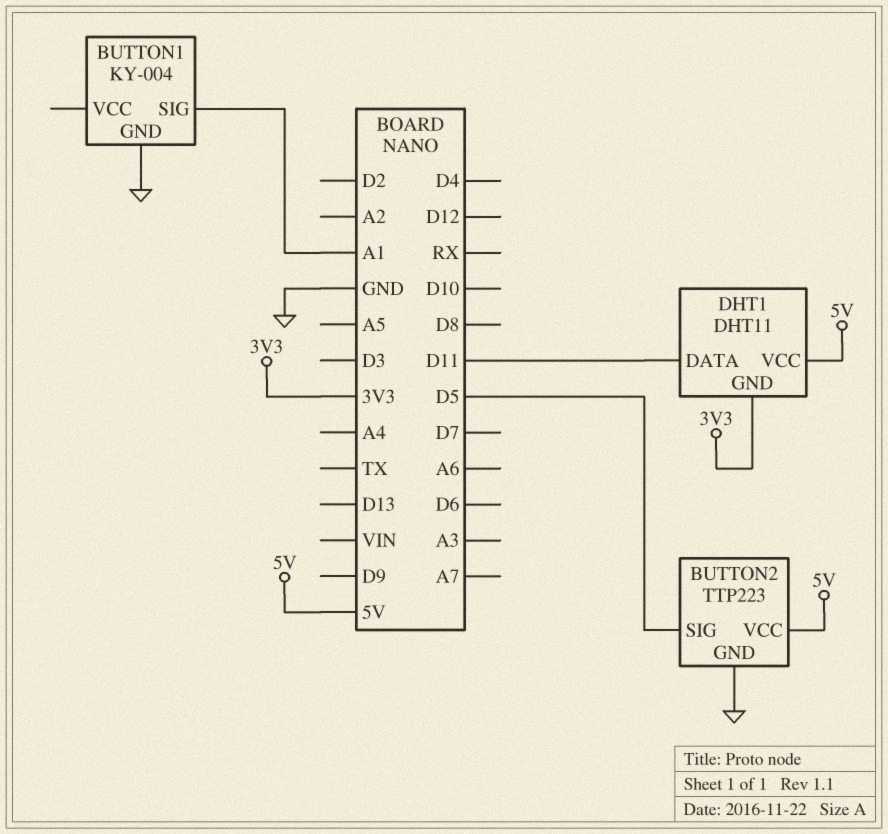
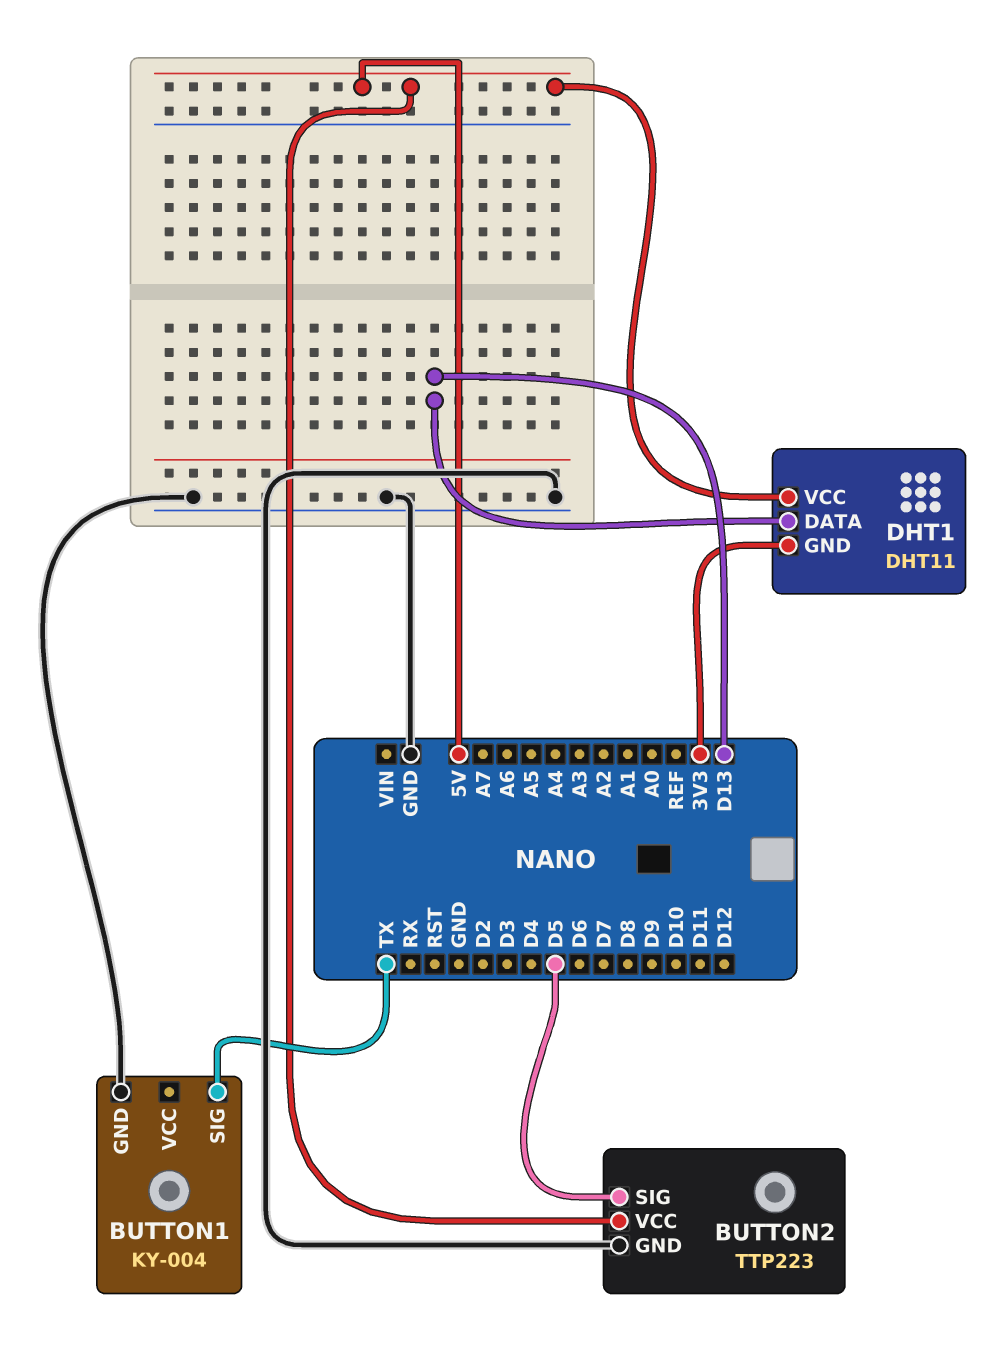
BUTTON1 pin SIG: A1 -> TX
DHT1 pin DATA: D11 -> D13

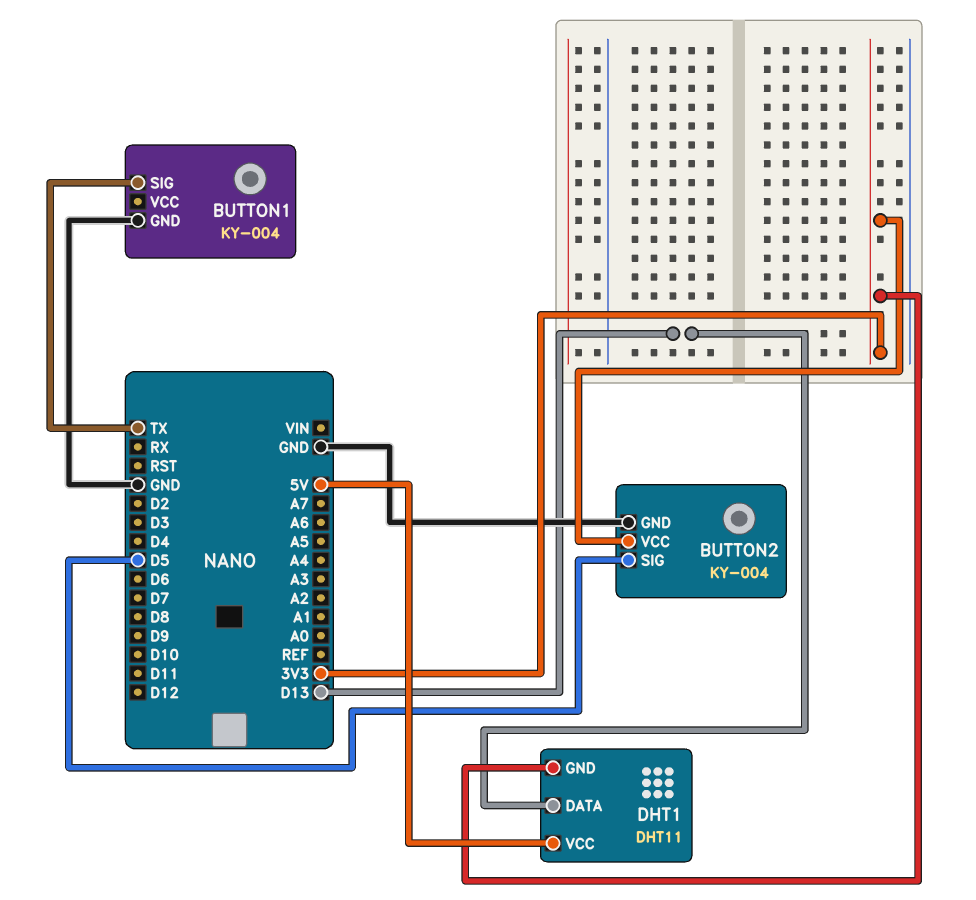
BUTTON2: TTP223 -> KY-004
BUTTON2 pin VCC: 5V -> 3V3

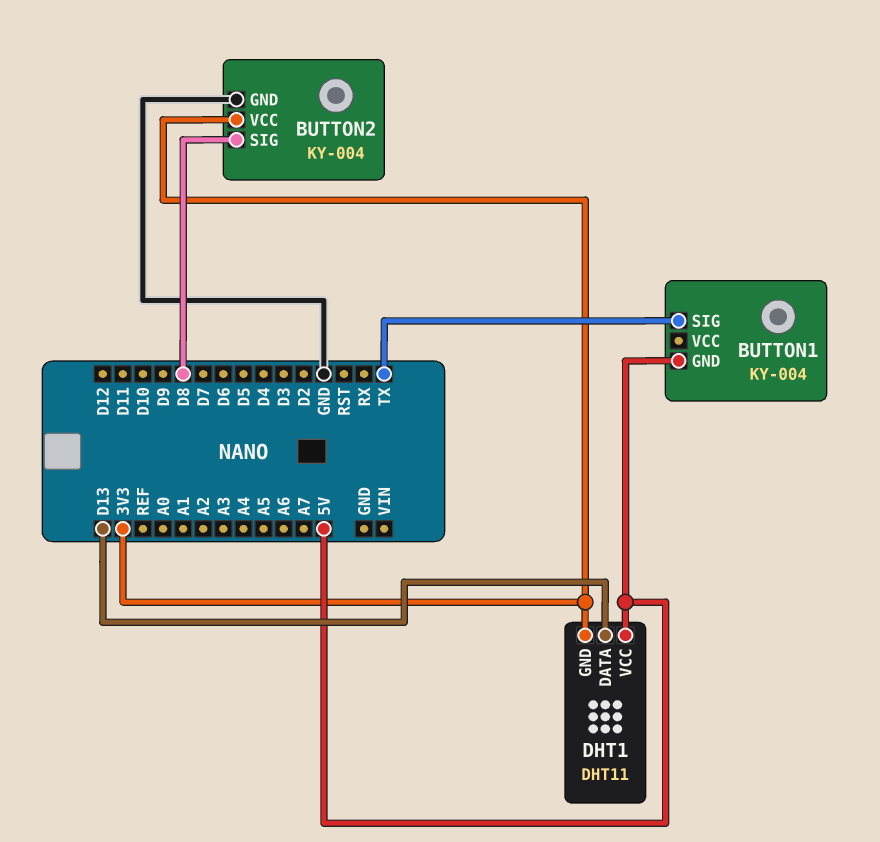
BUTTON1 pin GND: GND -> 5V
BUTTON2 pin SIG: D5 -> D8

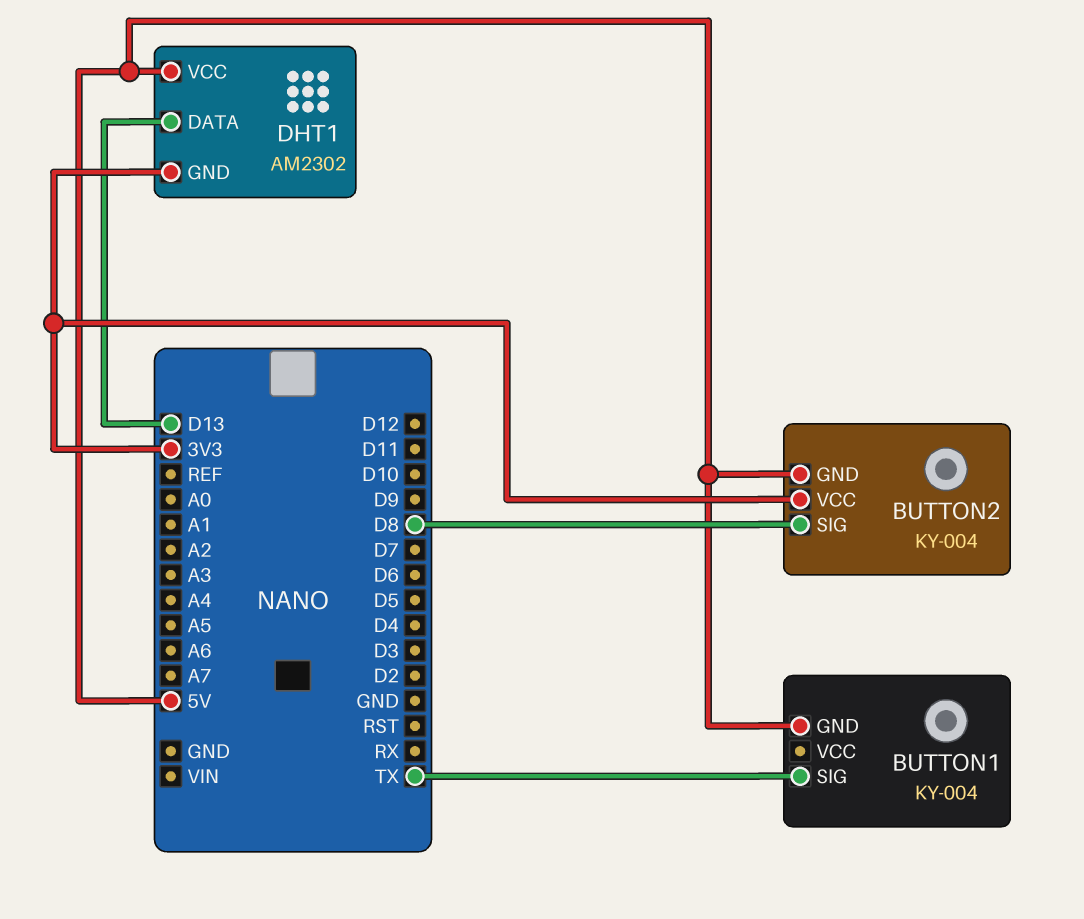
BUTTON2 pin GND: GND -> 5V
DHT1: DHT11 -> AM2302

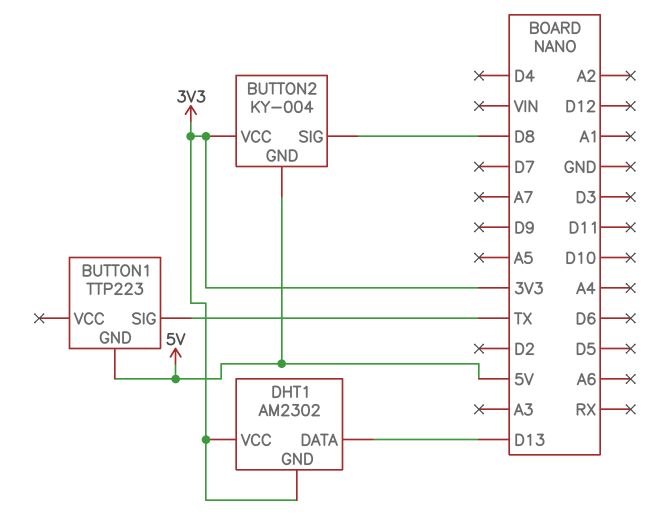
BUTTON1: KY-004 -> TTP223
DHT1 pin VCC: 5V -> 3V3

